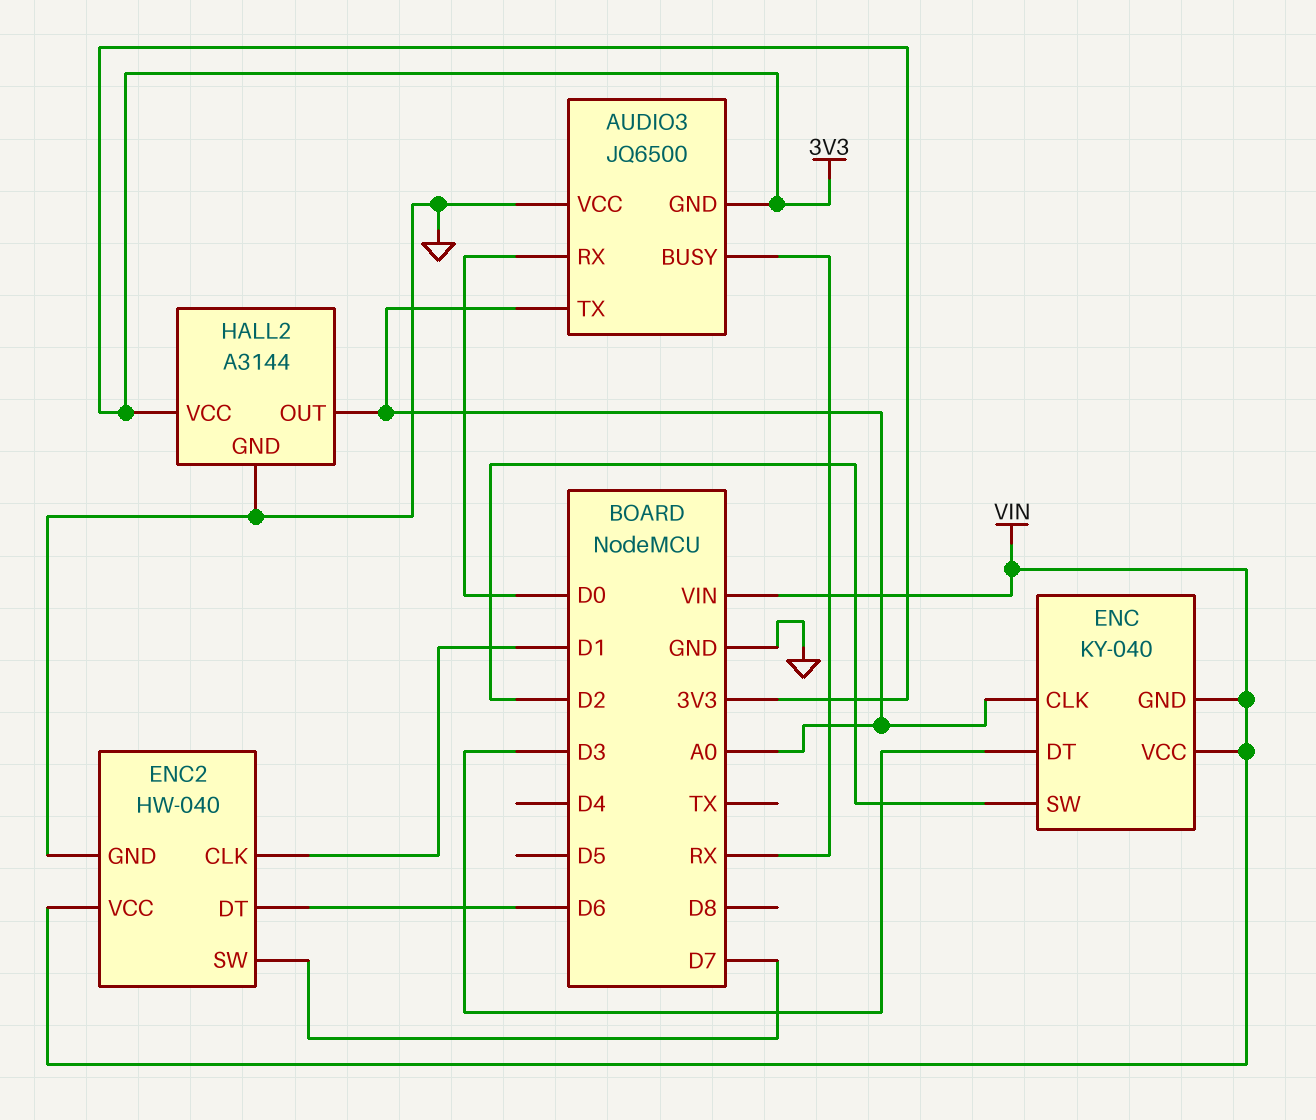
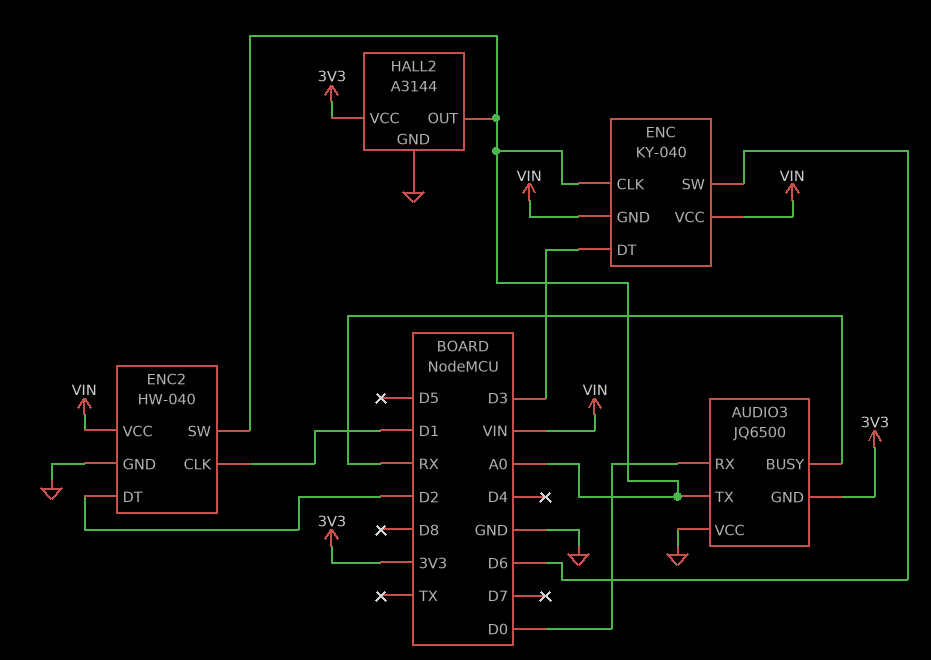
ENC pin SW: D2 -> D6
ENC2 pin DT: D6 -> D2
ENC2 pin SW: D7 -> A0

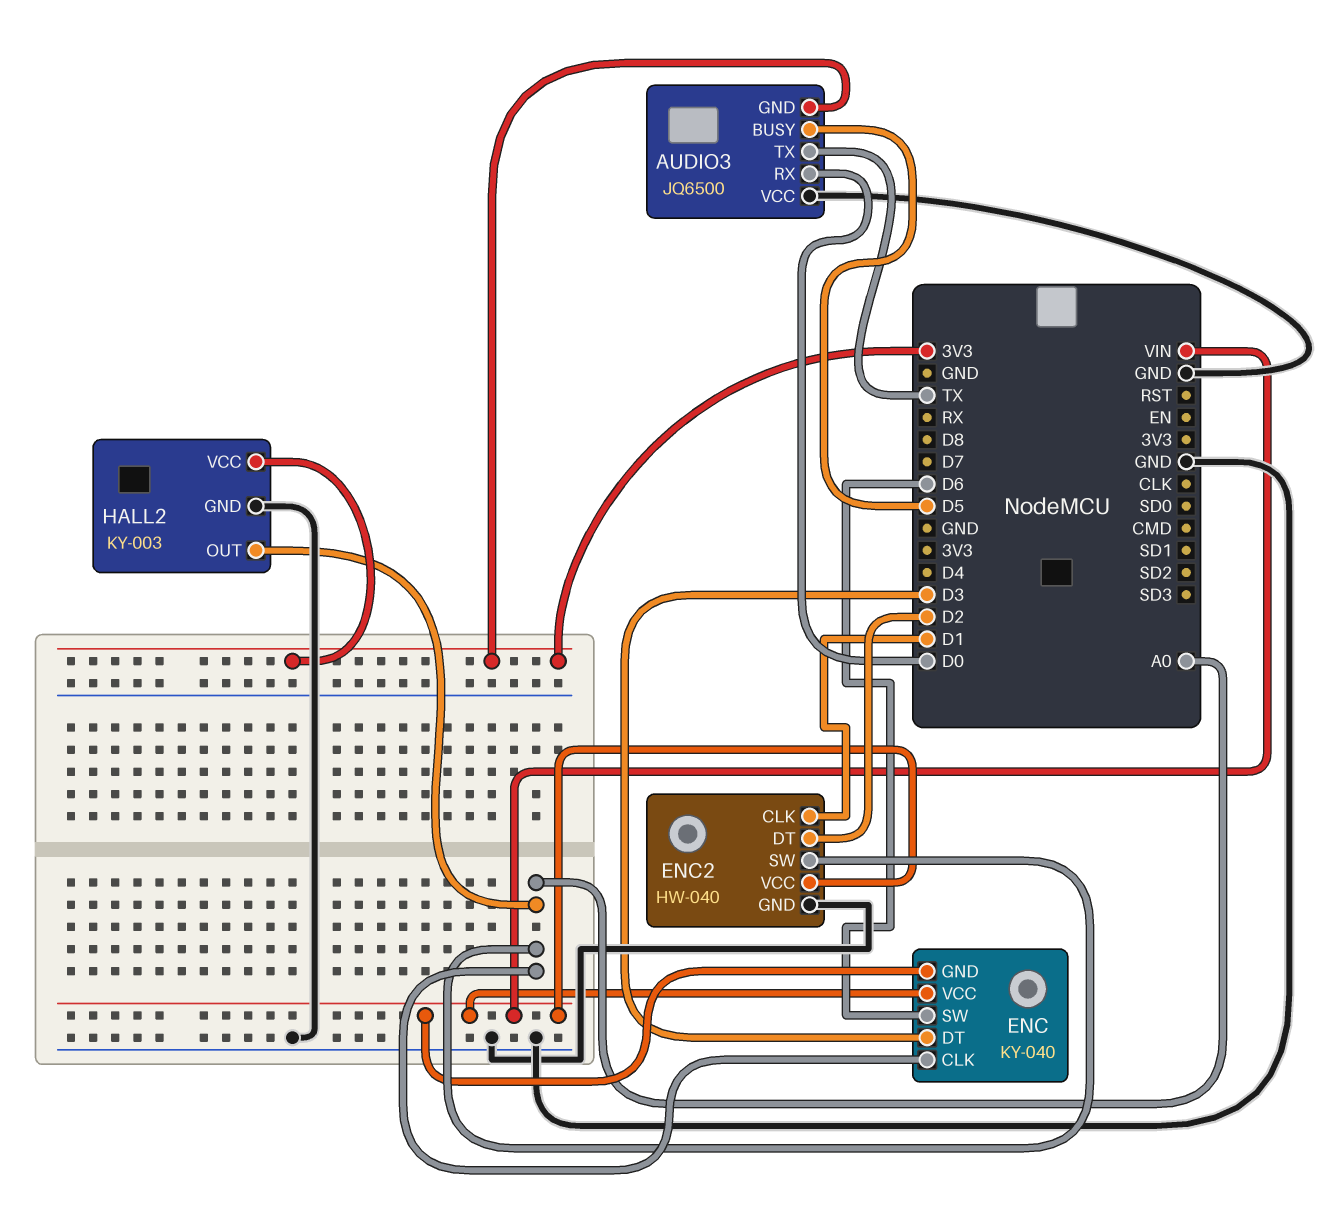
AUDIO3 pin BUSY: RX -> D5
AUDIO3 pin TX: A0 -> TX
HALL2: A3144 -> KY-003

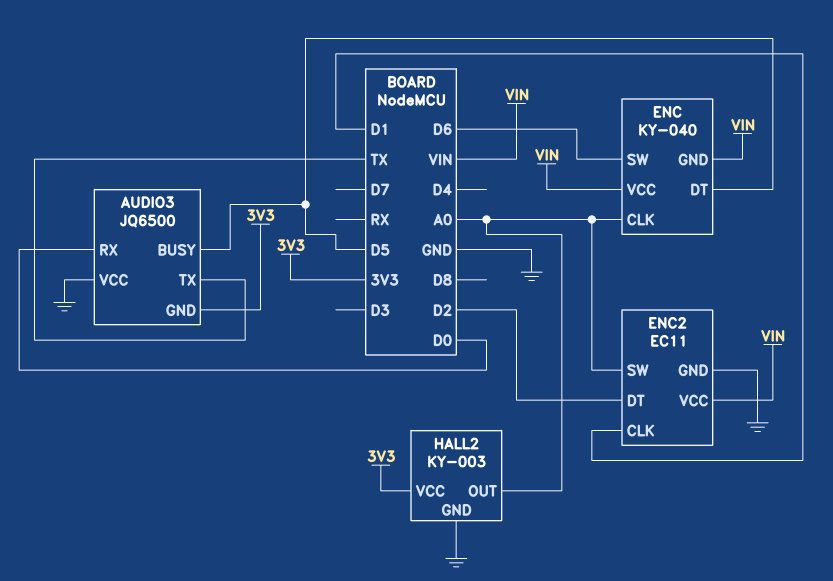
ENC pin DT: D3 -> D5
ENC2: HW-040 -> EC11

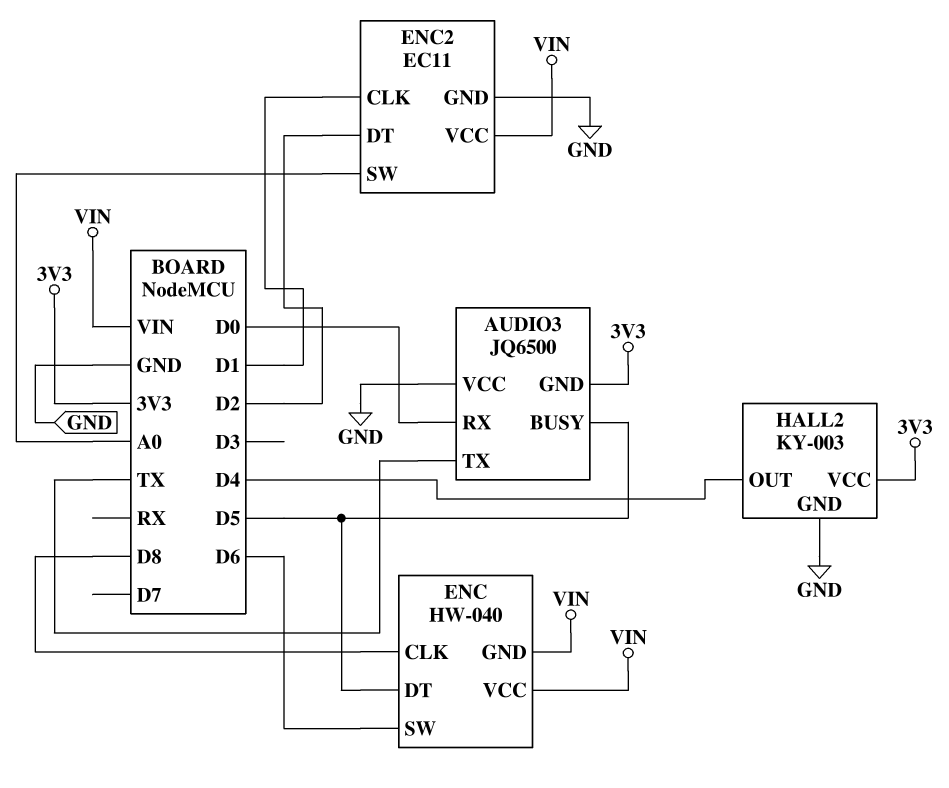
ENC: KY-040 -> HW-040
ENC pin CLK: A0 -> D8
HALL2 pin OUT: A0 -> D4

